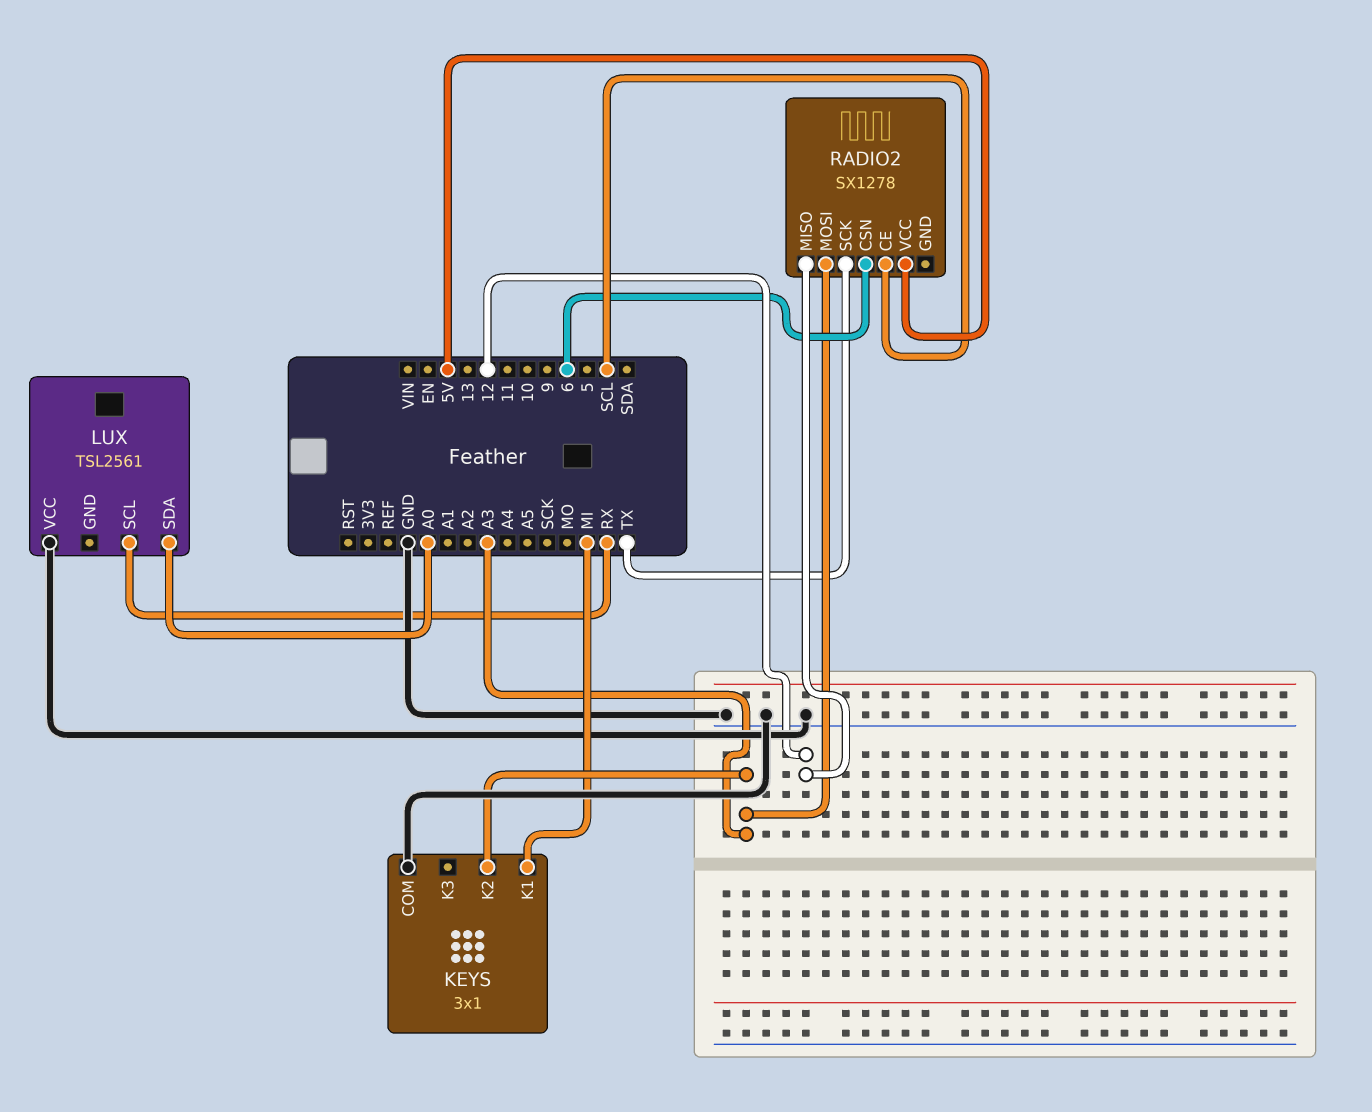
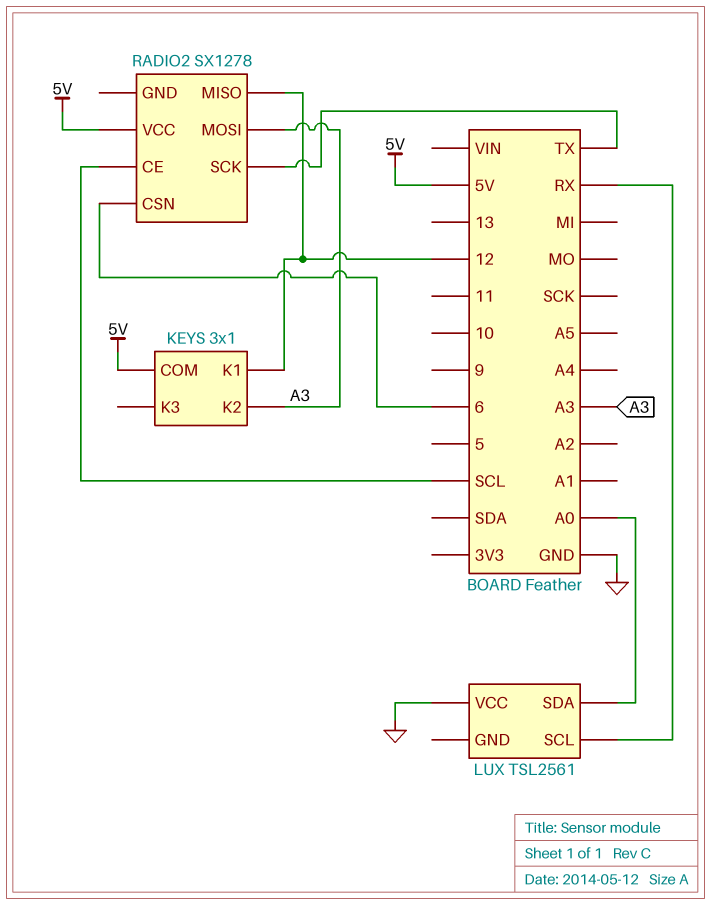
KEYS pin COM: GND -> 5V
KEYS pin K1: MI -> 12

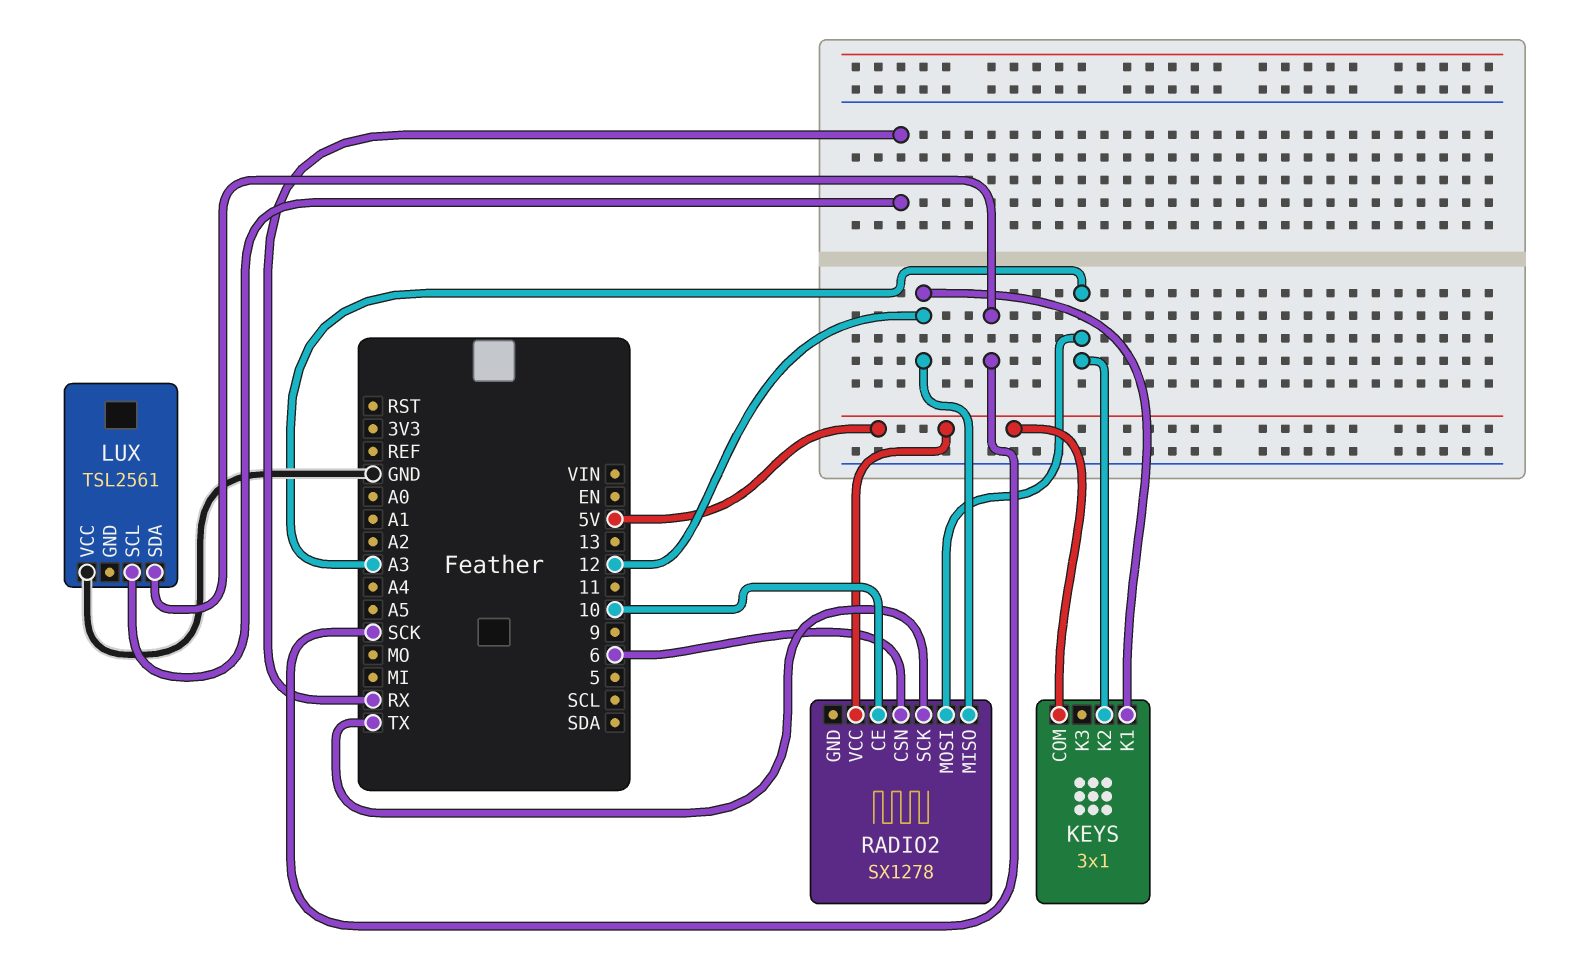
LUX pin SDA: A0 -> SCK
RADIO2 pin CE: SCL -> 10

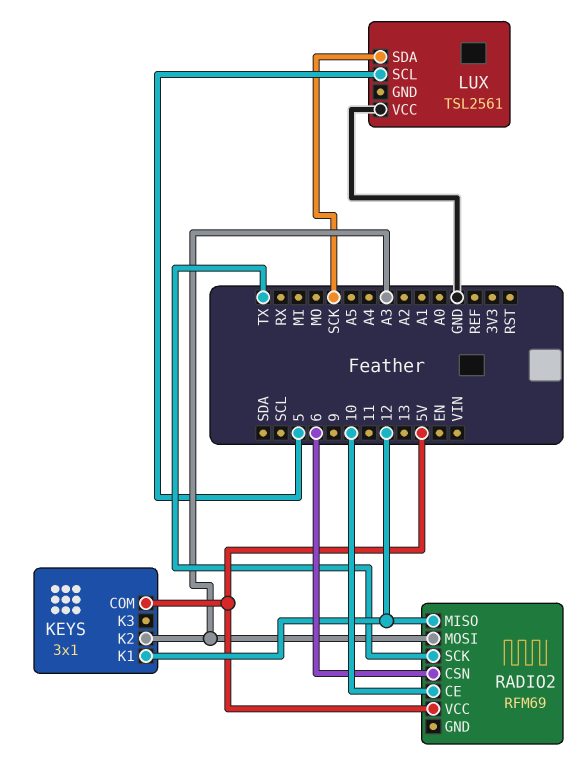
LUX pin SCL: RX -> 5
RADIO2: SX1278 -> RFM69

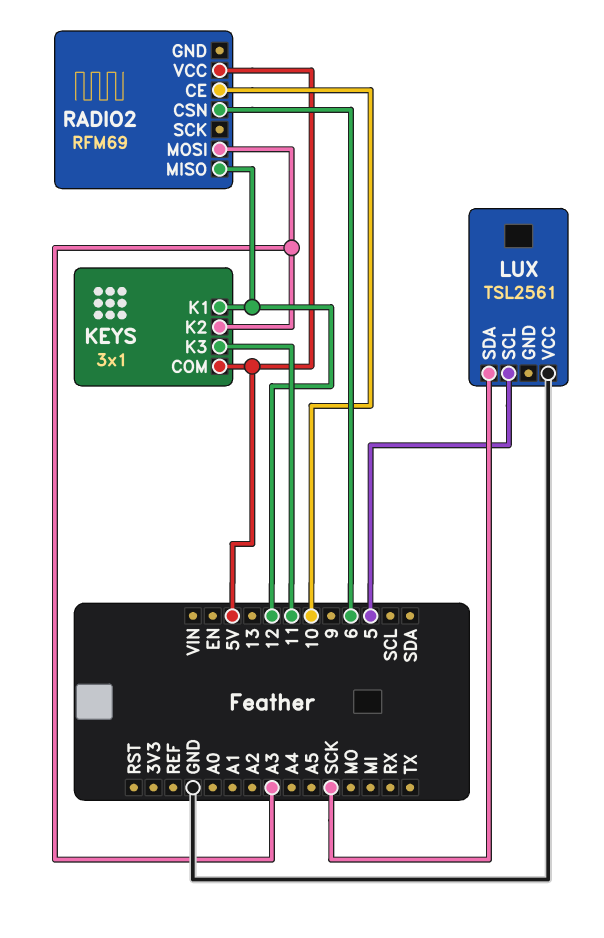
KEYS pin K3: none -> 11
RADIO2 pin SCK: TX -> none

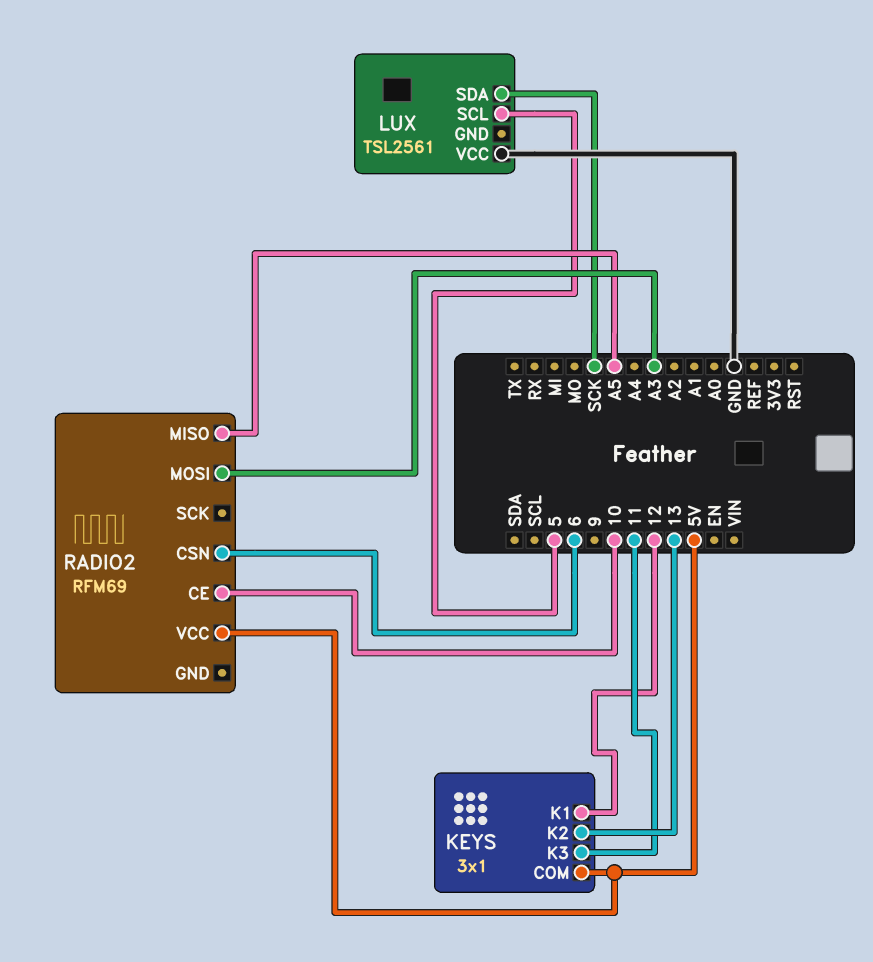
KEYS pin K2: A3 -> 13
RADIO2 pin MISO: 12 -> A5

